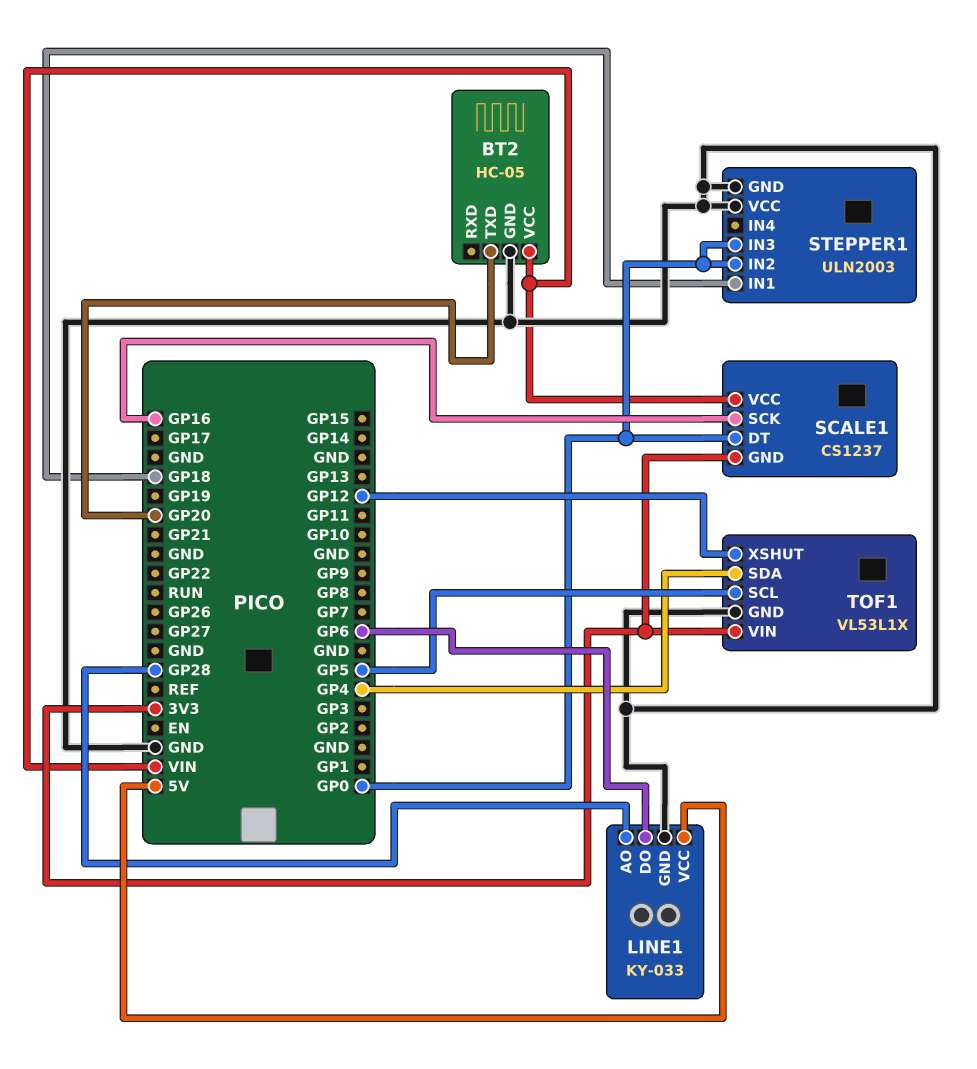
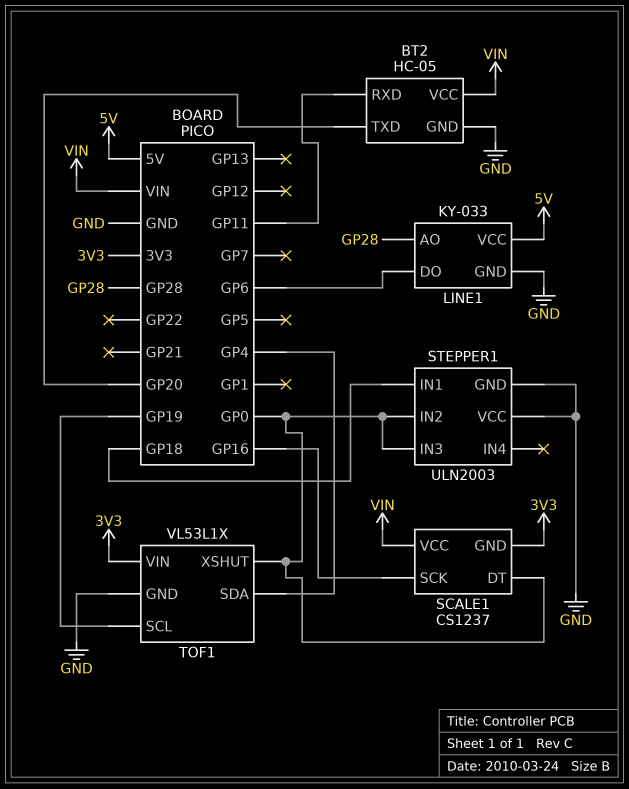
BT2 pin RXD: none -> GP11
TOF1 pin SCL: GP5 -> GP19
TOF1 pin XSHUT: GP12 -> GP0

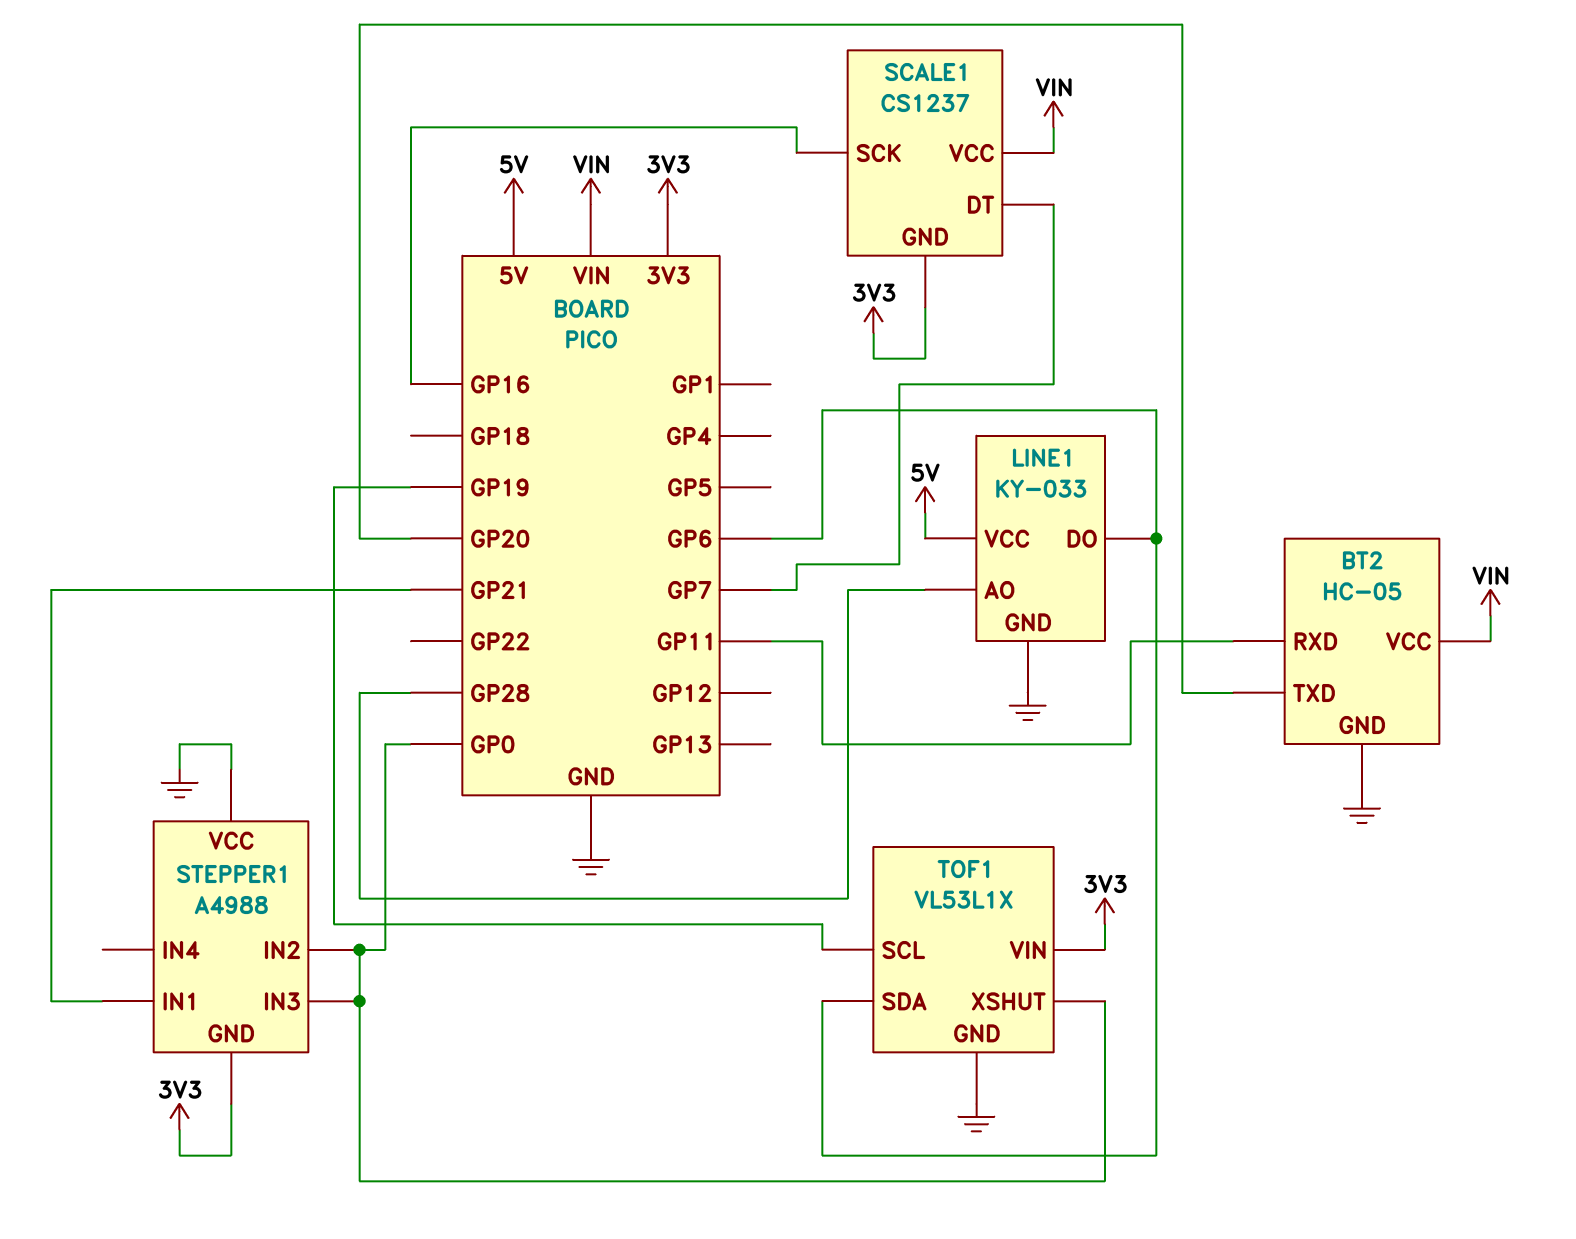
SCALE1 pin DT: GP0 -> GP7
STEPPER1: ULN2003 -> A4988
STEPPER1 pin GND: GND -> 3V3
STEPPER1 pin IN1: GP18 -> GP21
TOF1 pin SDA: GP4 -> GP6

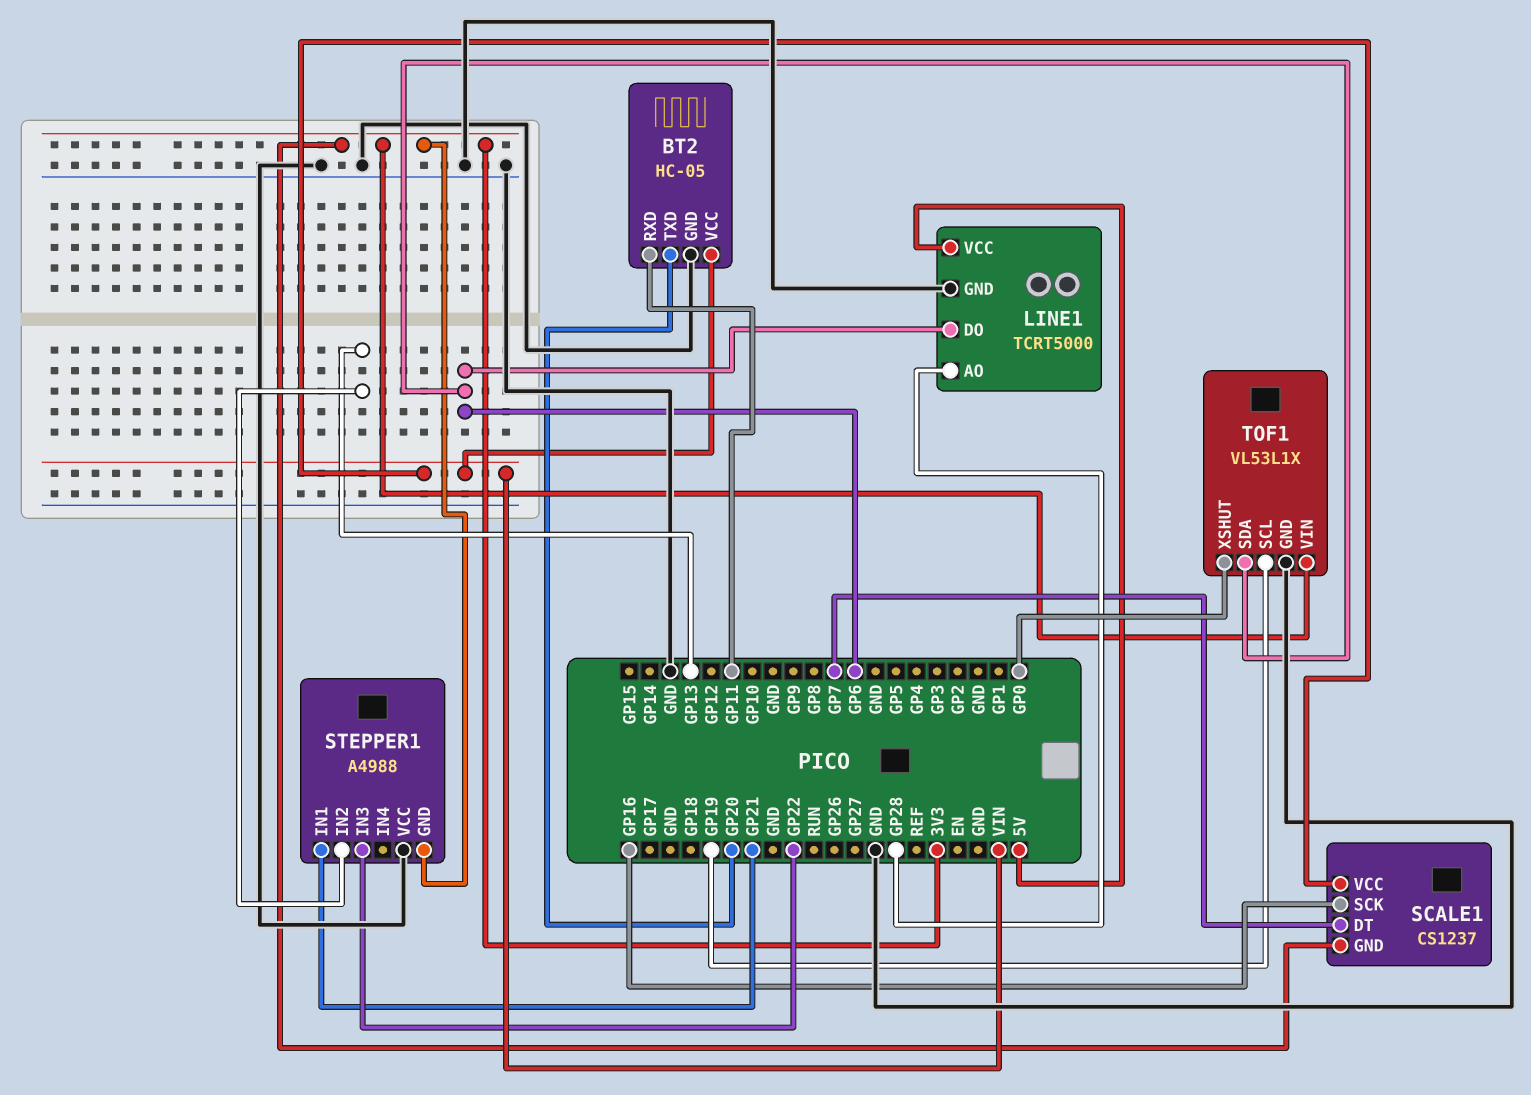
LINE1: KY-033 -> TCRT5000
STEPPER1 pin IN2: GP0 -> GP13
STEPPER1 pin IN3: GP0 -> GP22

